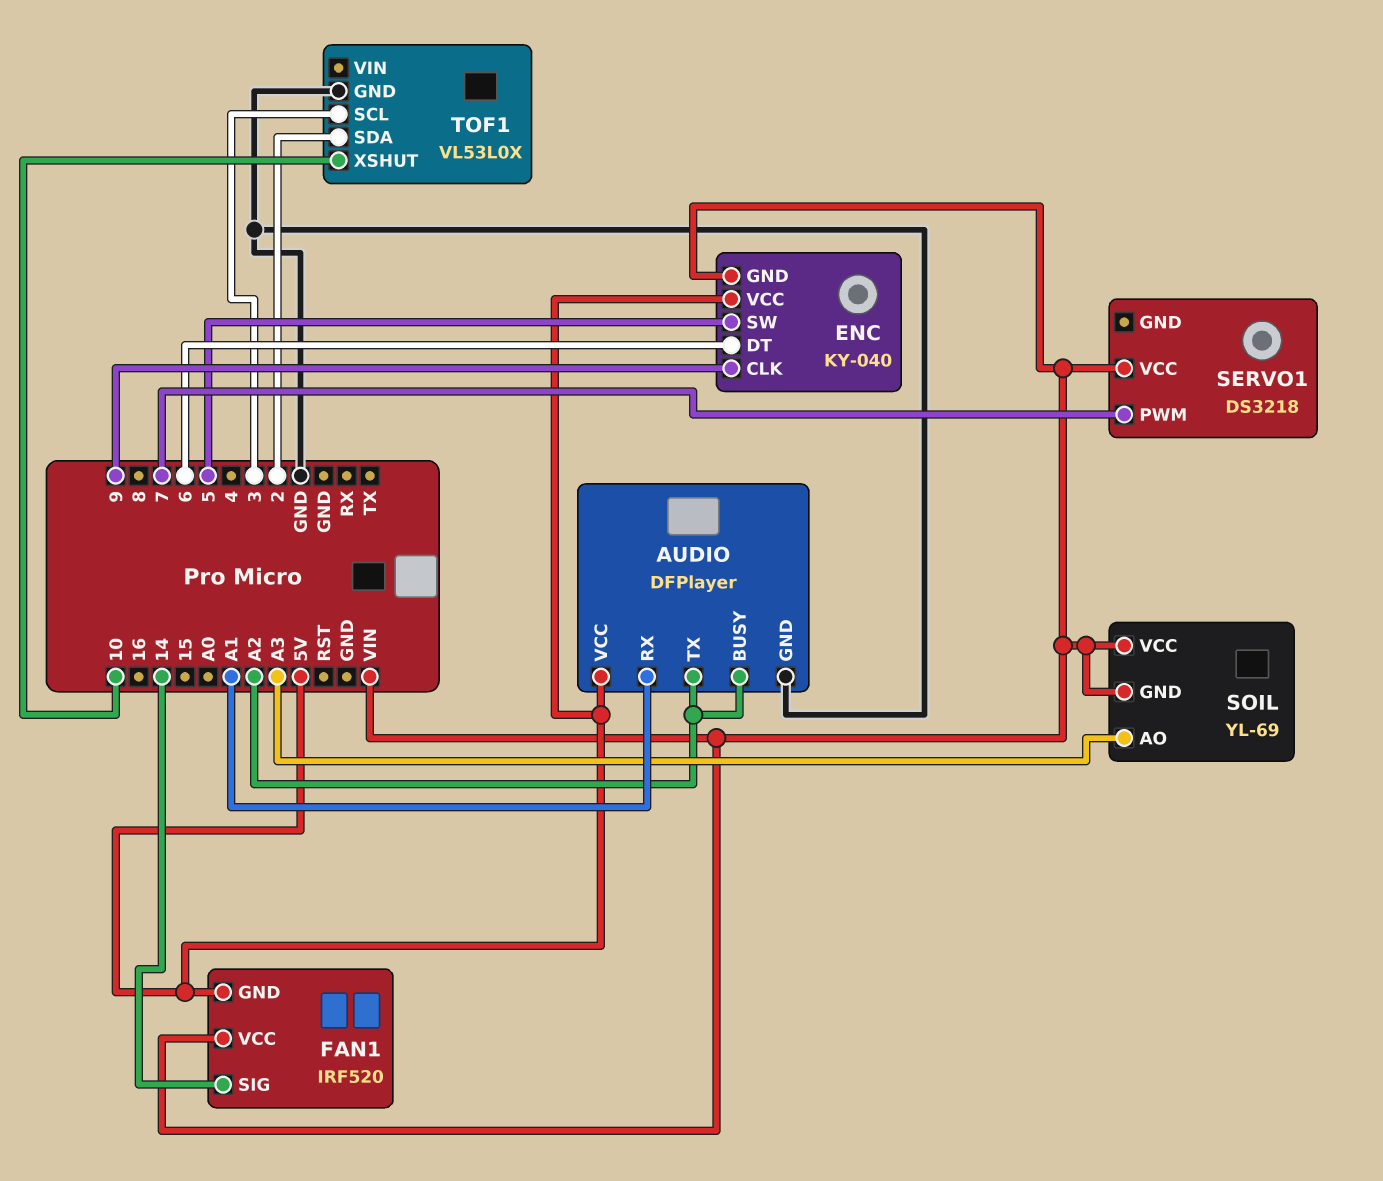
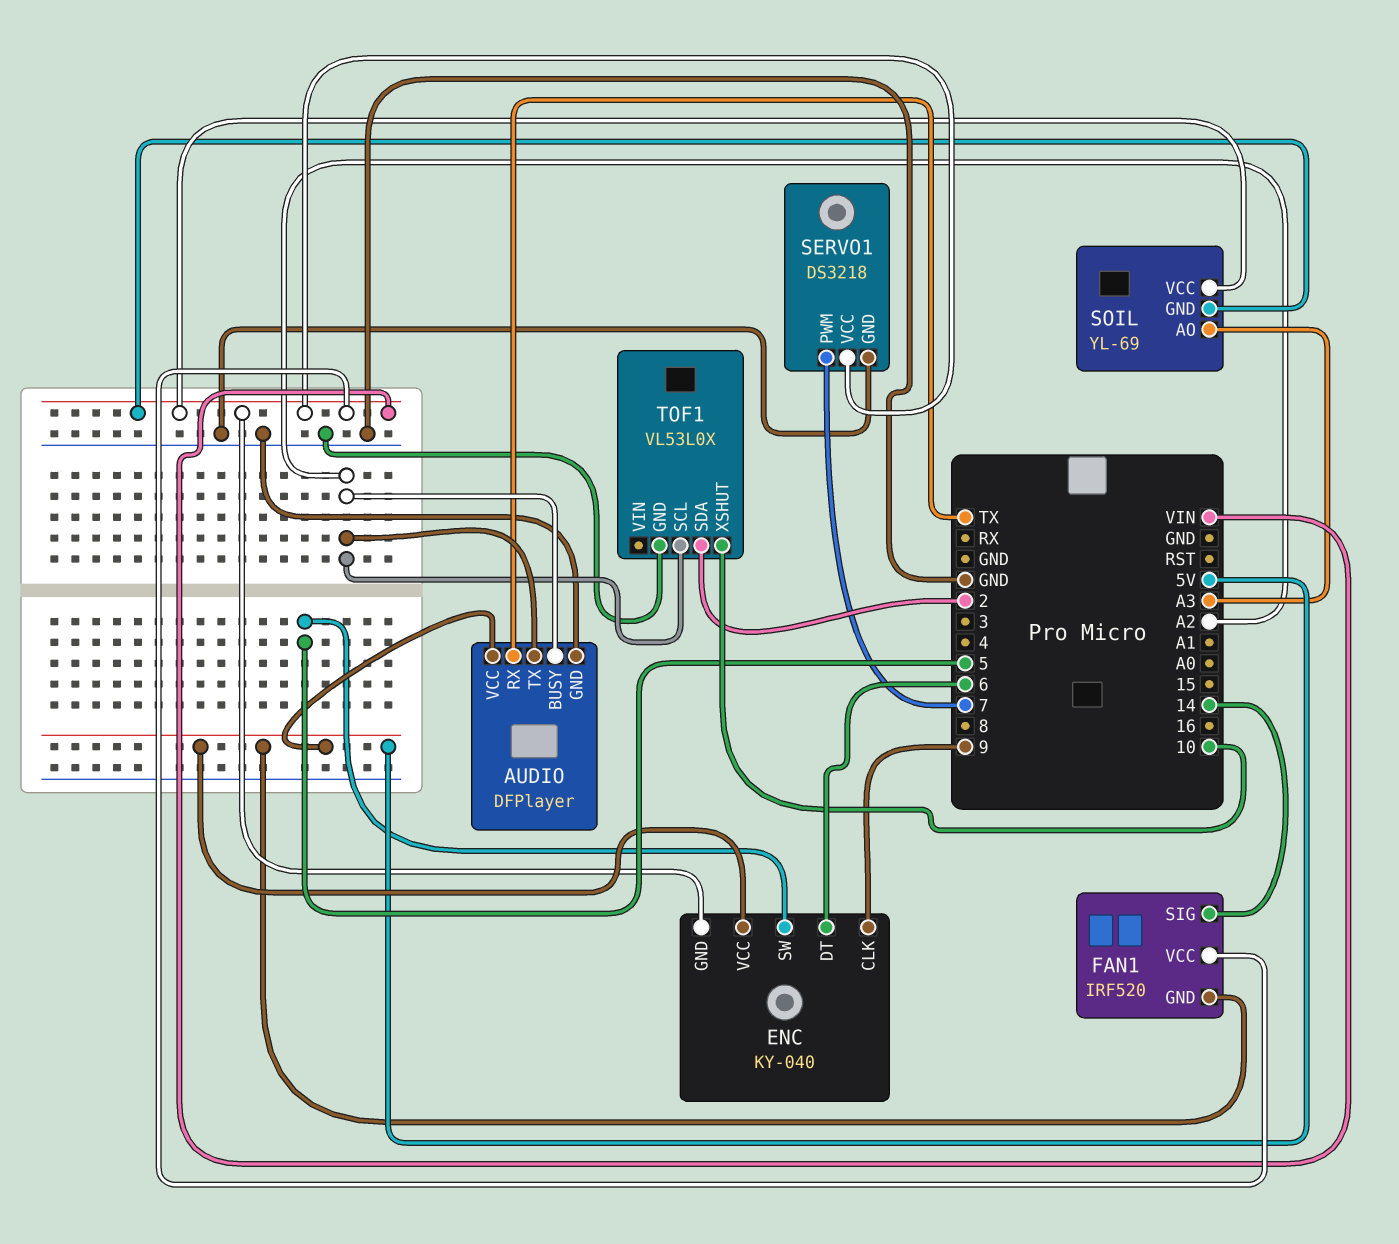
AUDIO pin RX: A1 -> TX
SERVO1 pin GND: none -> GND
TOF1 pin SCL: 3 -> A2

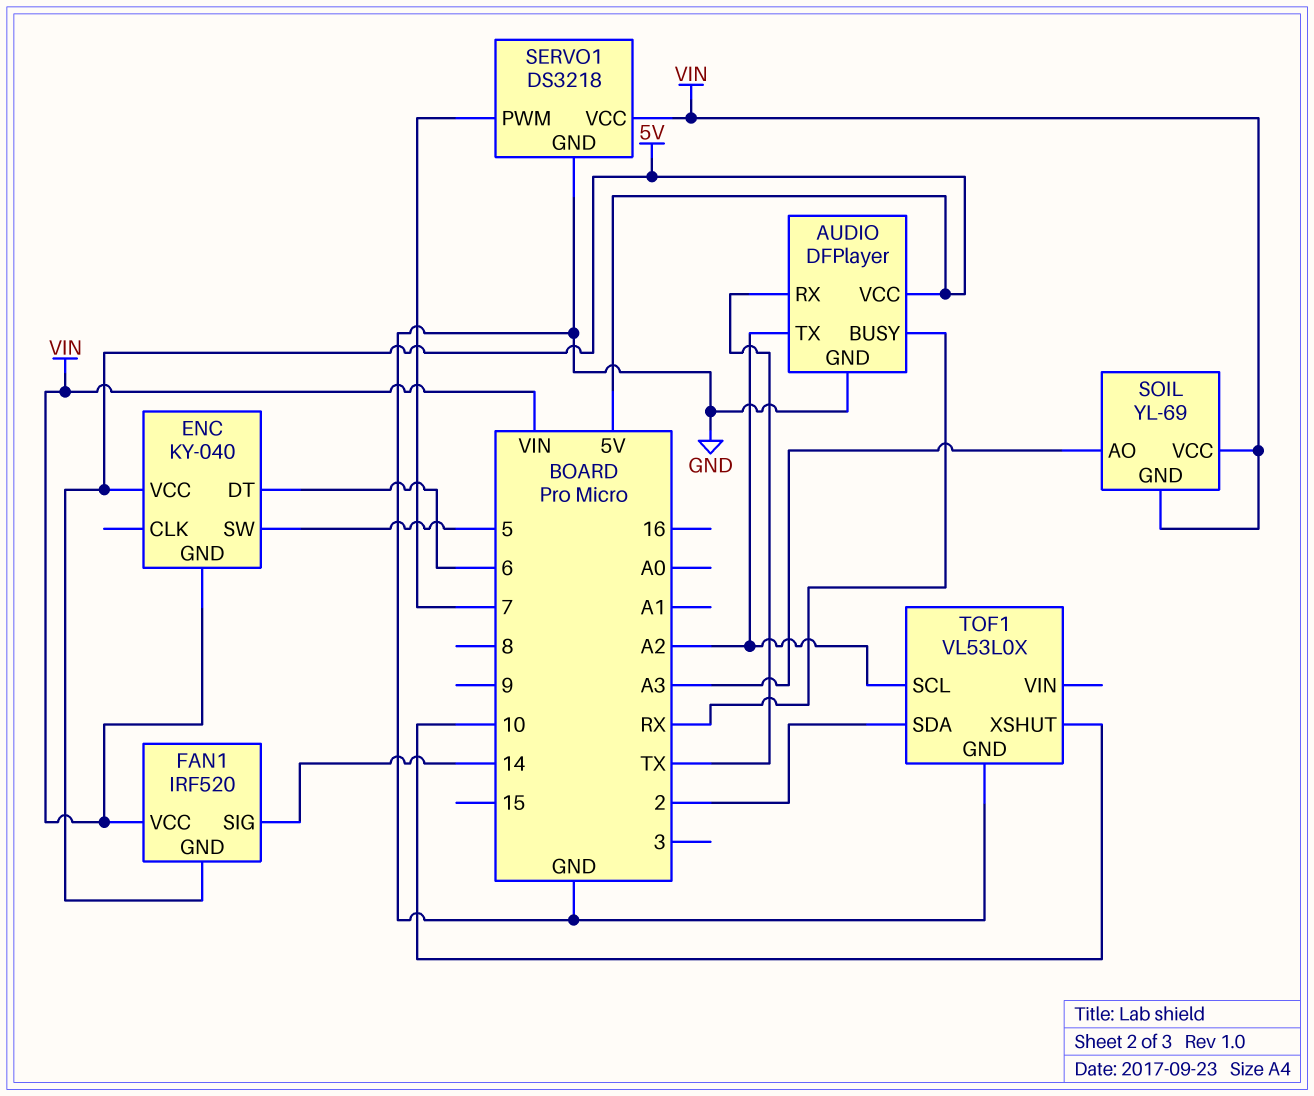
AUDIO pin BUSY: A2 -> RX
ENC pin CLK: 9 -> none

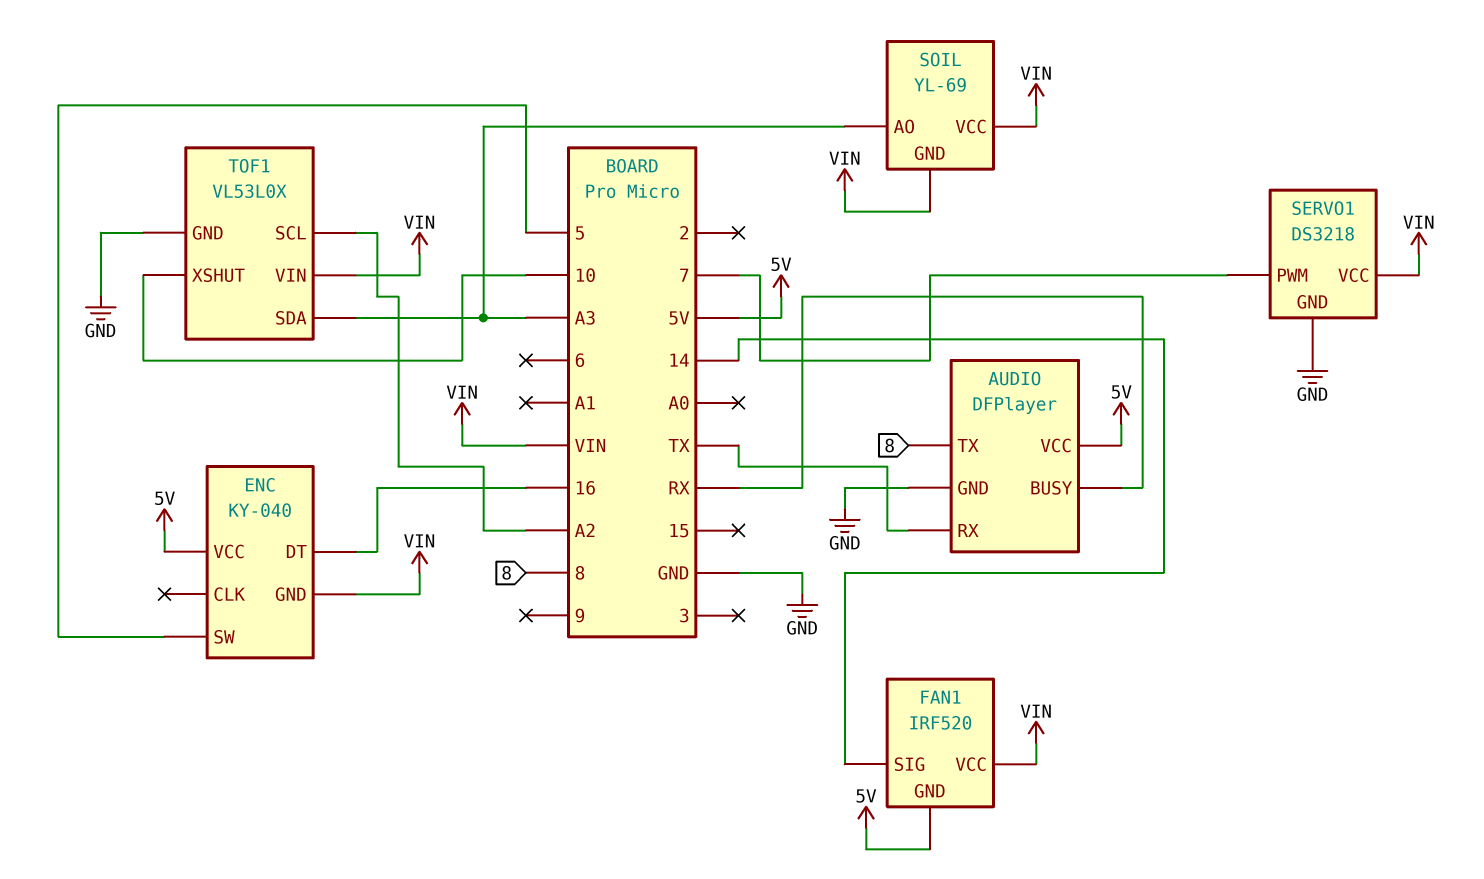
AUDIO pin TX: A2 -> 8
ENC pin DT: 6 -> 16
TOF1 pin SDA: 2 -> A3
TOF1 pin VIN: none -> VIN

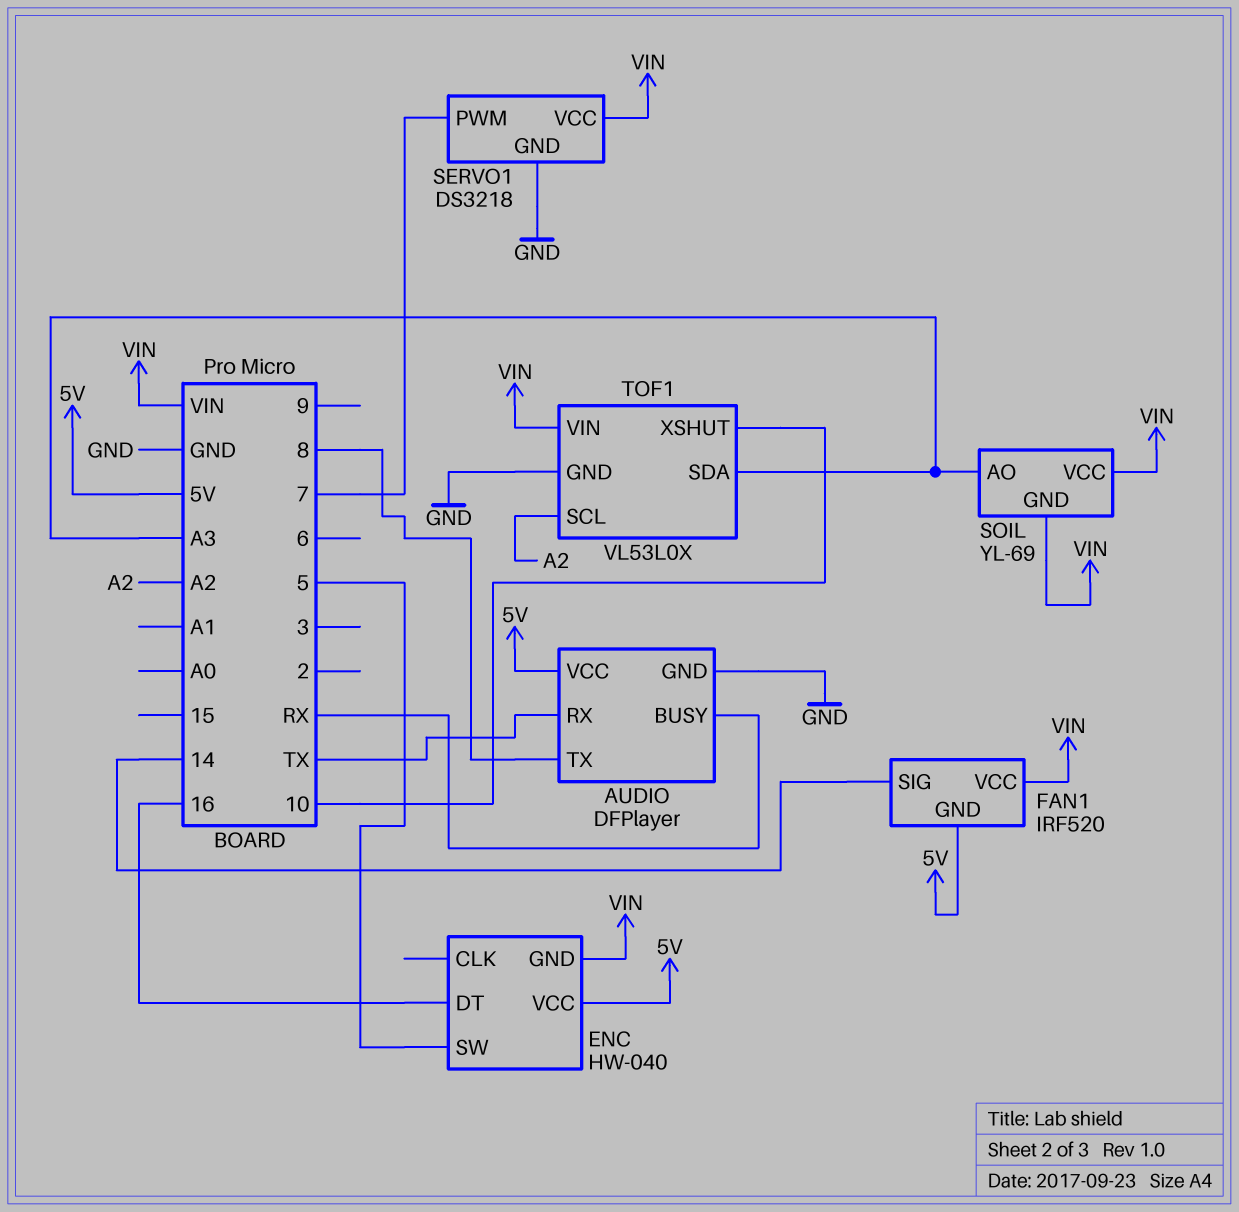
ENC: KY-040 -> HW-040

